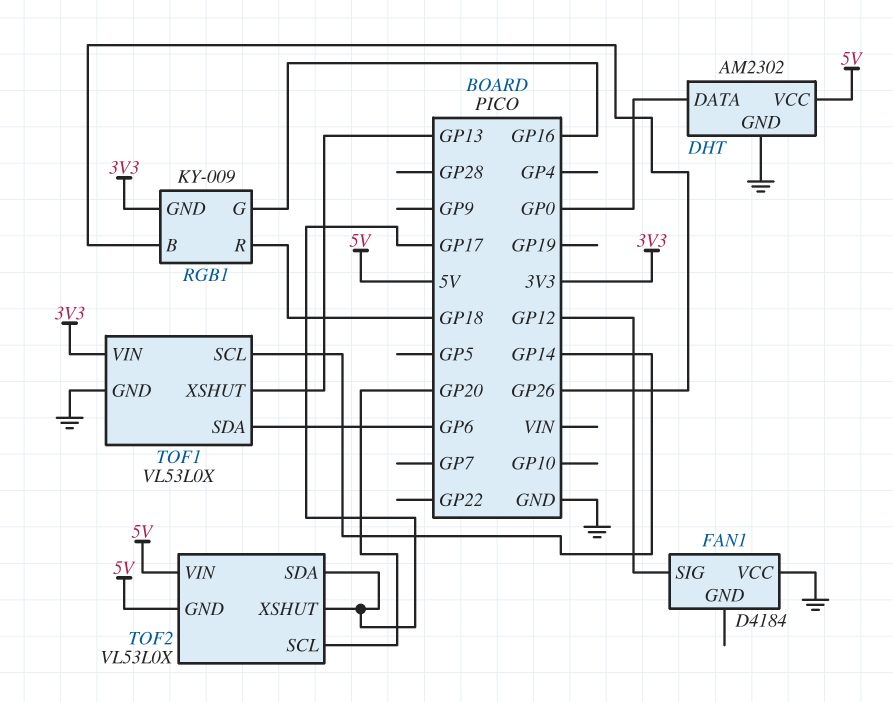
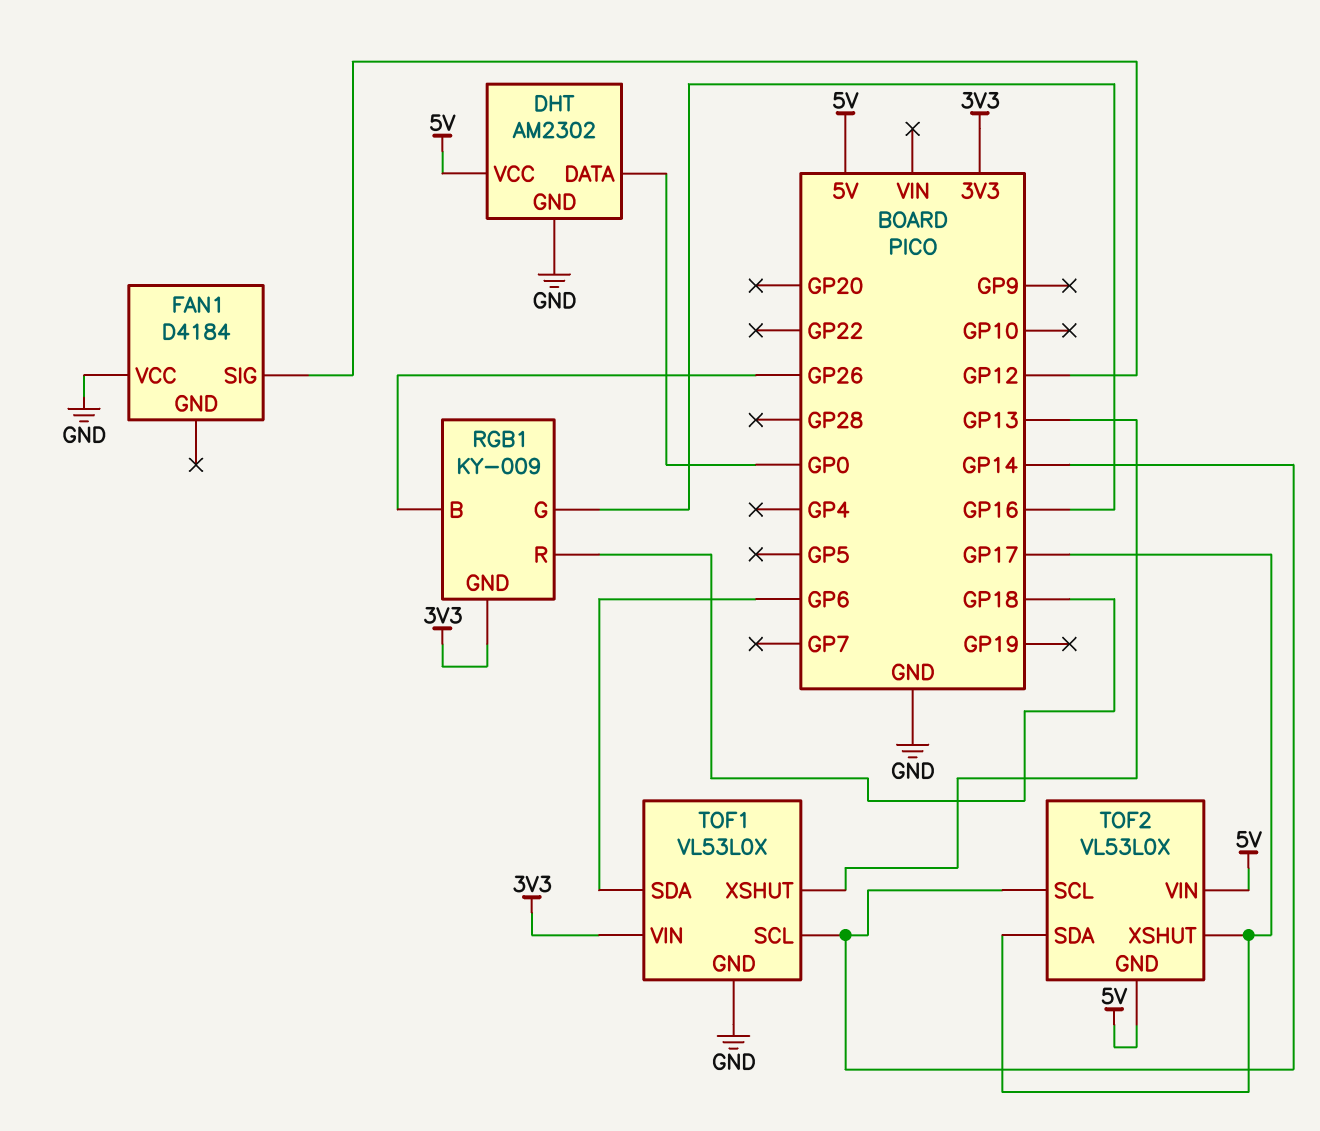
TOF2 pin SCL: GP20 -> GP14

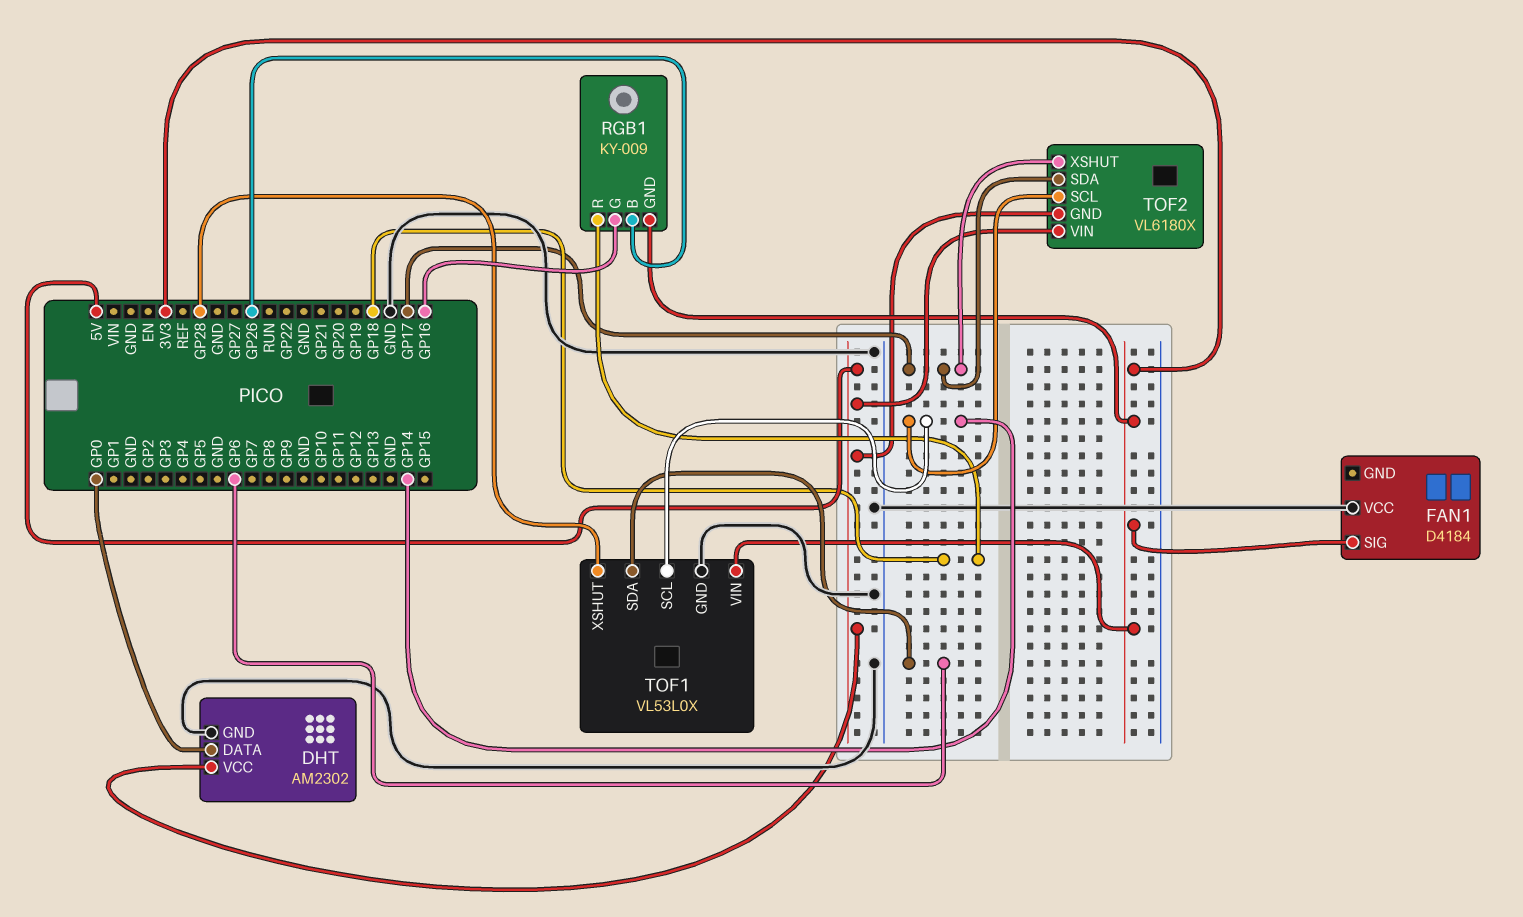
FAN1 pin SIG: GP12 -> 3V3
TOF1 pin XSHUT: GP13 -> GP28
TOF2: VL53L0X -> VL6180X

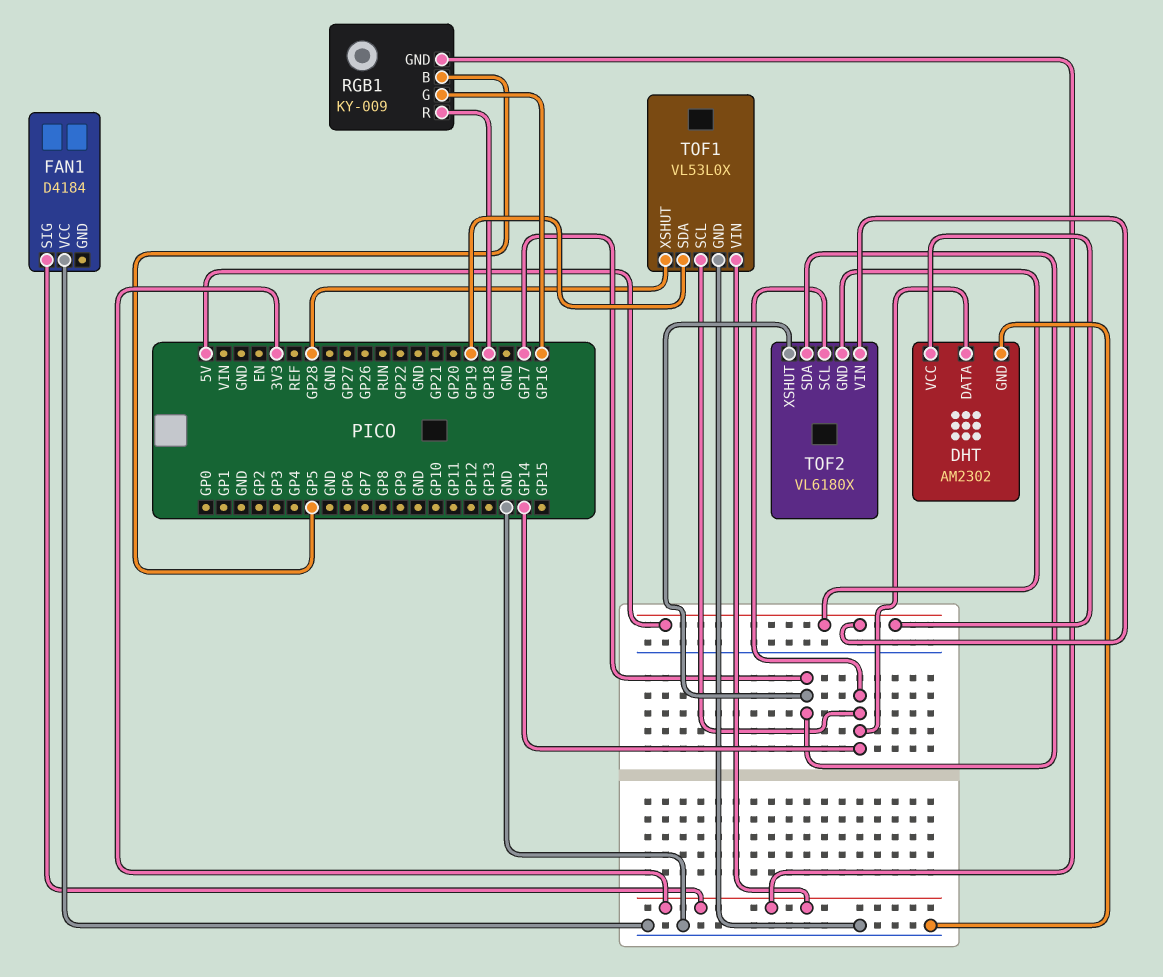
DHT pin DATA: GP0 -> GP14
RGB1 pin B: GP26 -> GP5
TOF1 pin SDA: GP6 -> GP19

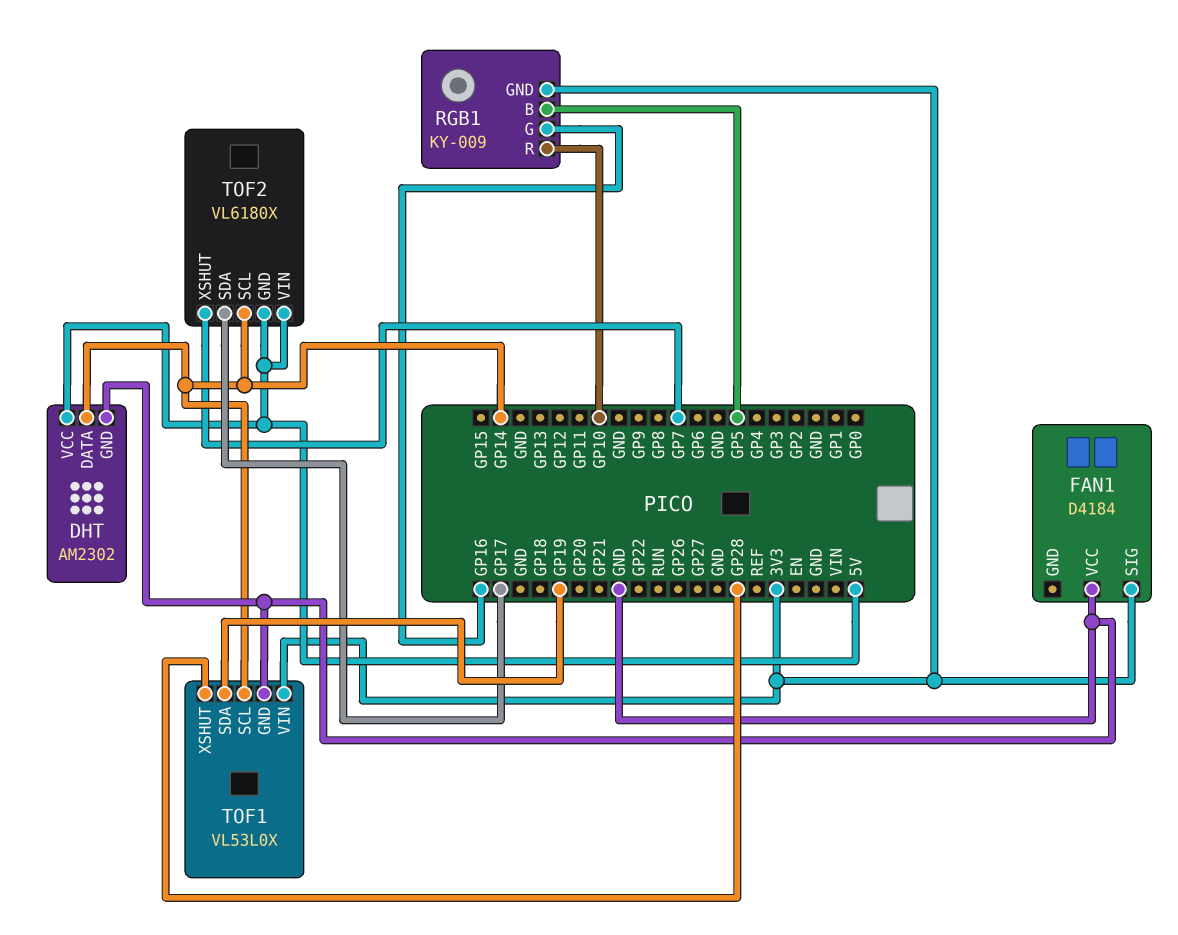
RGB1 pin R: GP18 -> GP10
TOF2 pin XSHUT: GP17 -> GP7

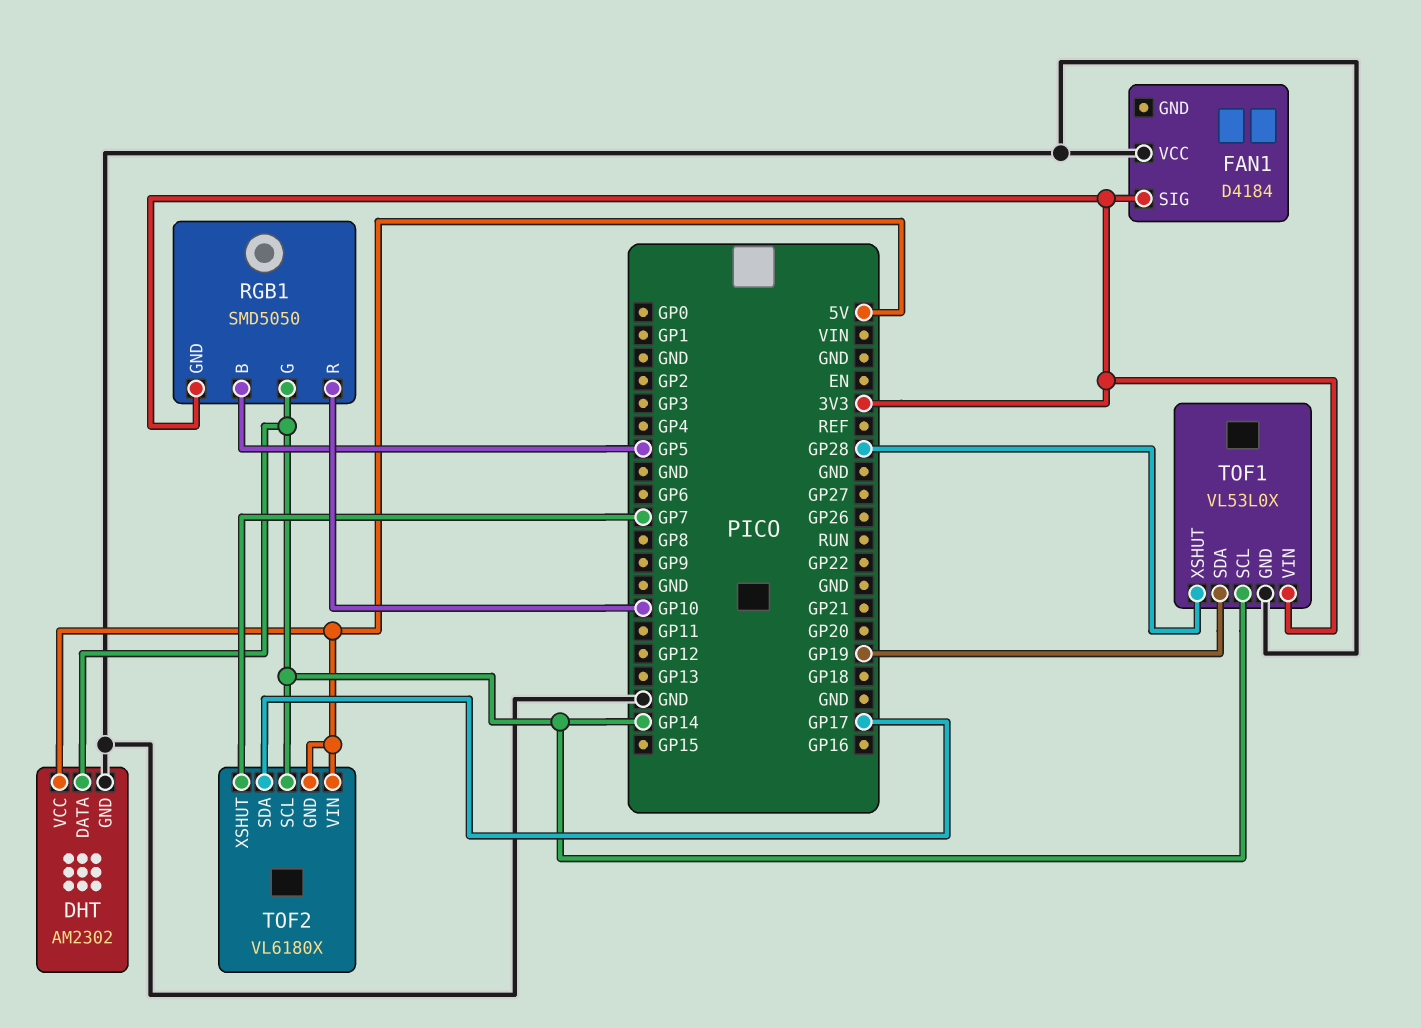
RGB1: KY-009 -> SMD5050
RGB1 pin G: GP16 -> GP14

